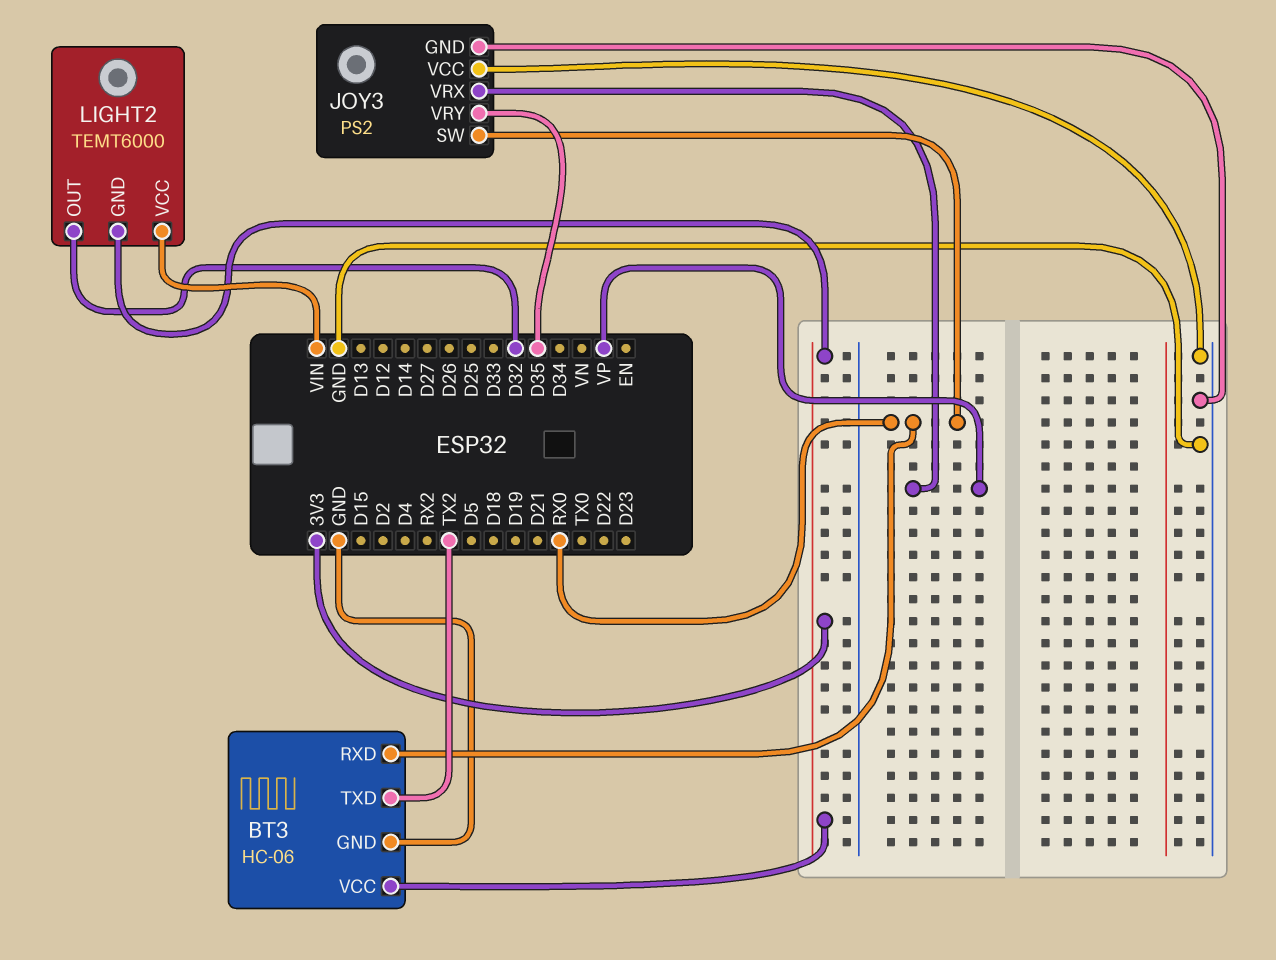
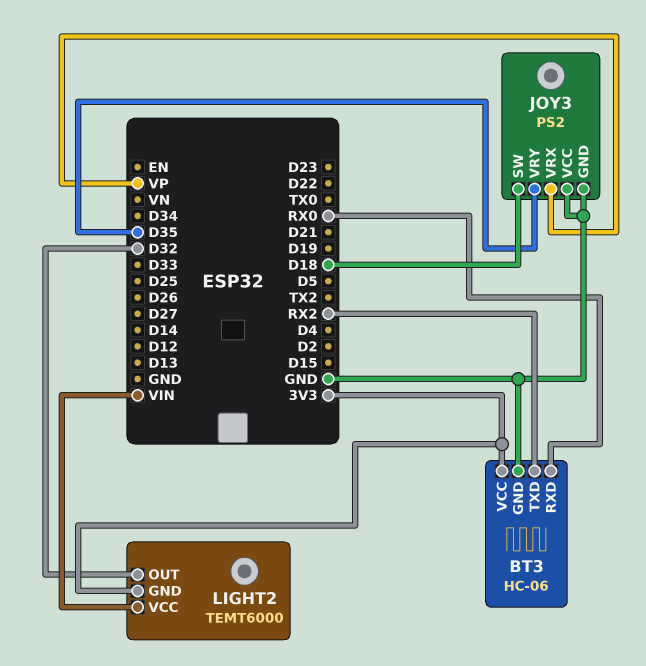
BT3 pin TXD: TX2 -> RX2
JOY3 pin SW: RX0 -> D18

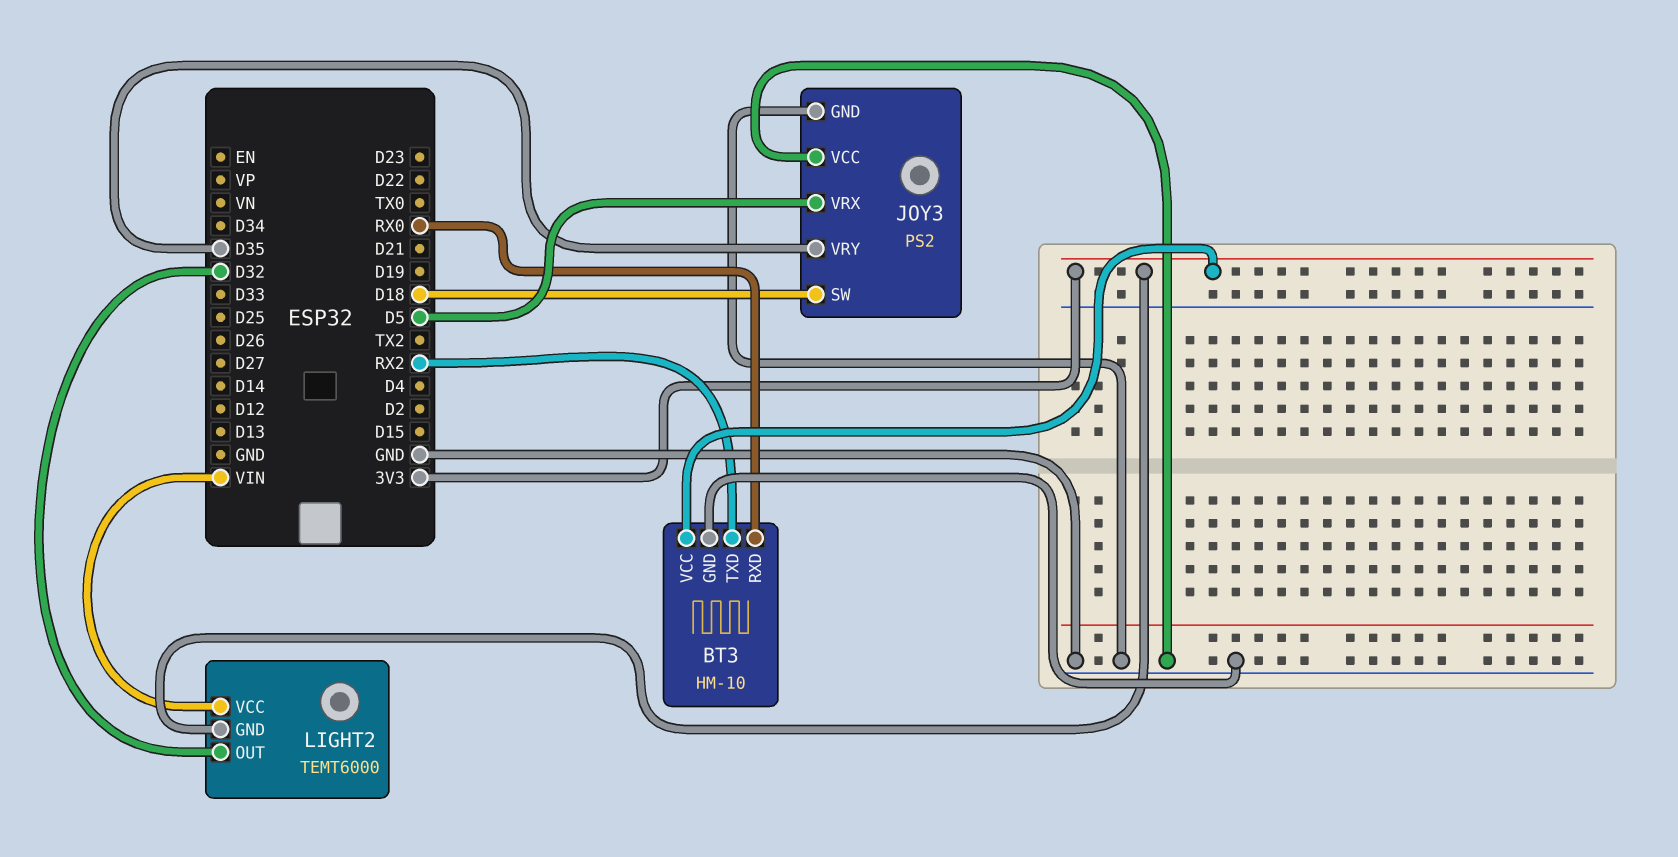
BT3: HC-06 -> HM-10
JOY3 pin VRX: VP -> D5

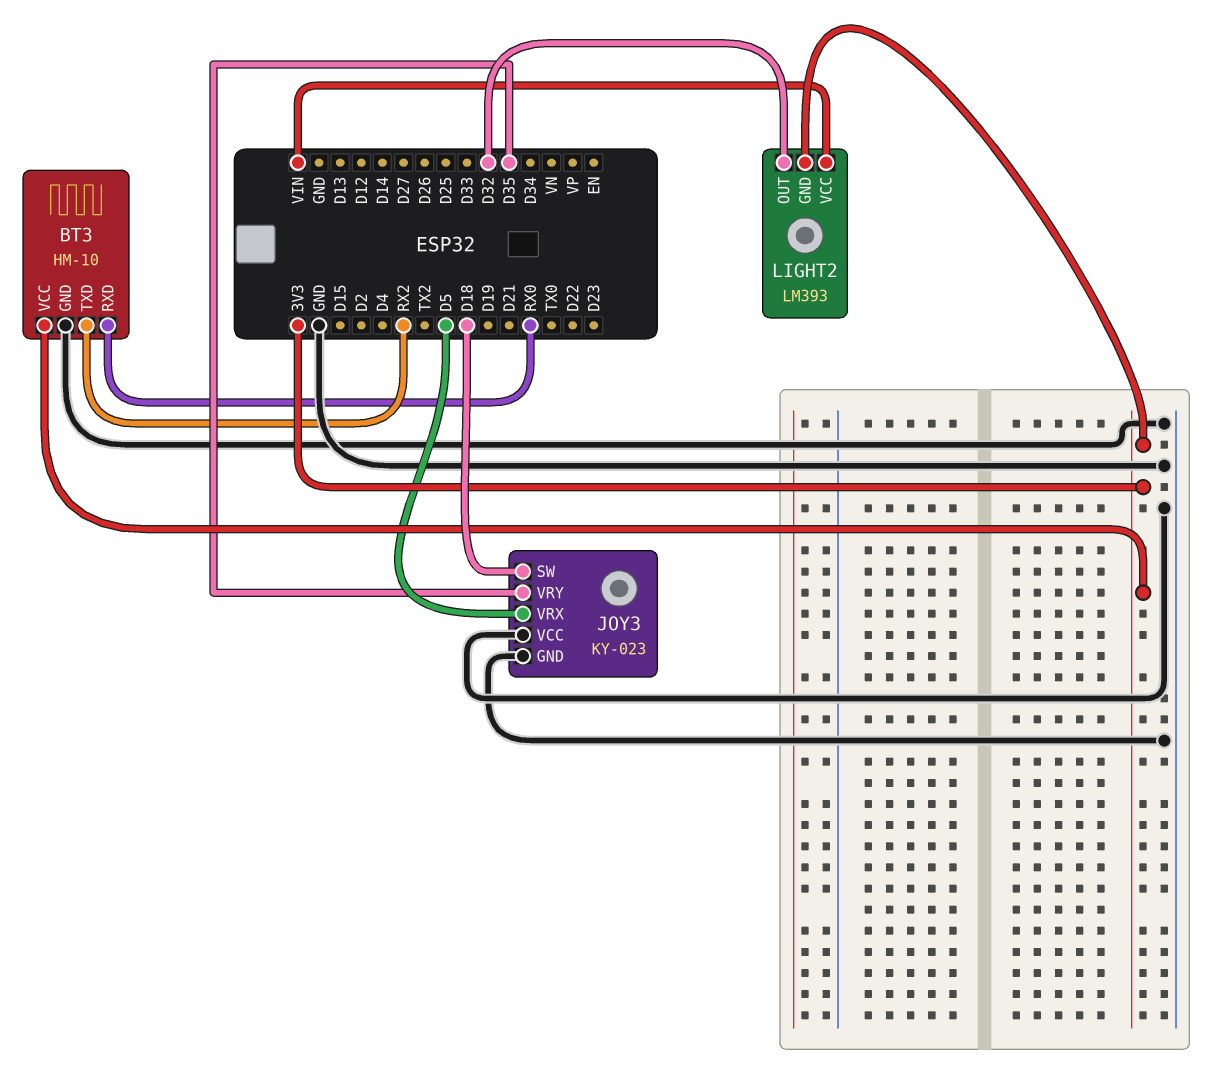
JOY3: PS2 -> KY-023
LIGHT2: TEMT6000 -> LM393

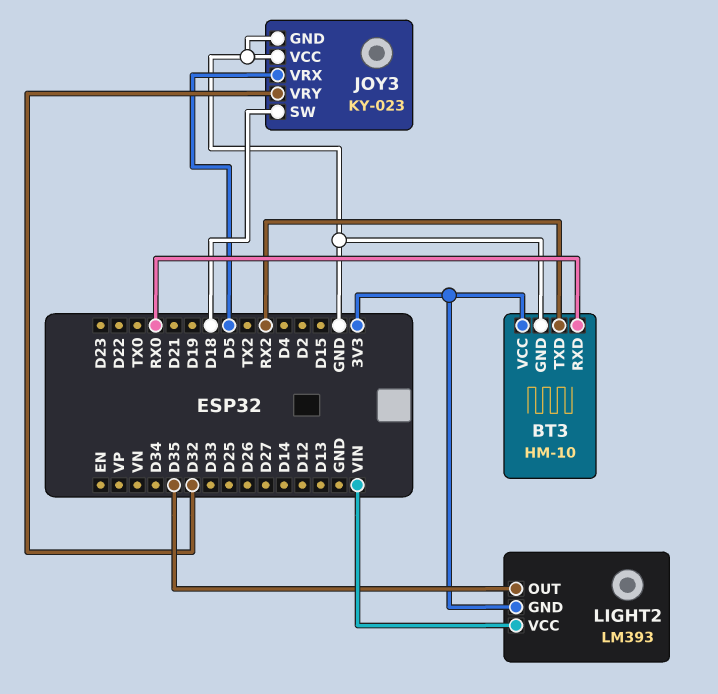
JOY3 pin VRY: D35 -> D32
LIGHT2 pin OUT: D32 -> D35

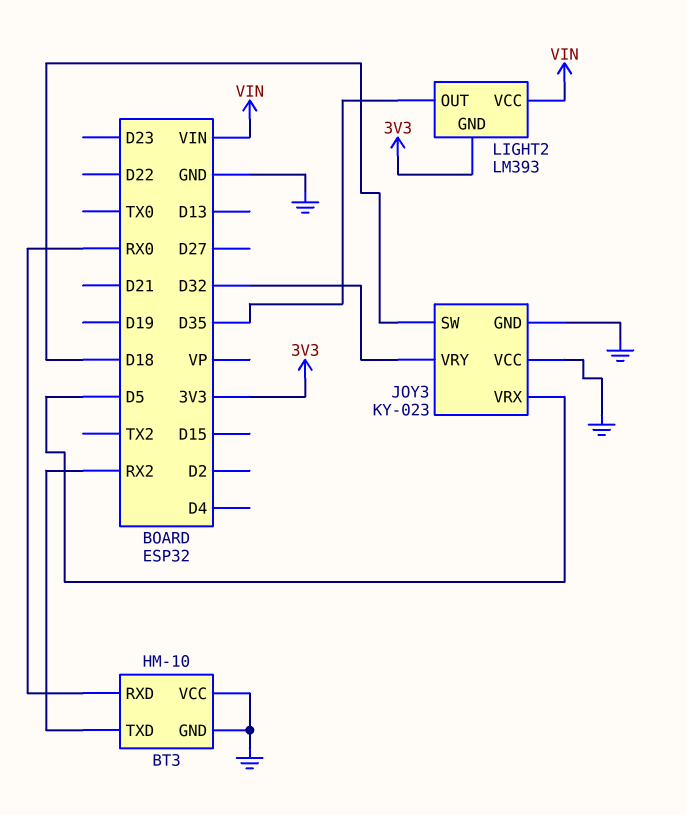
BT3 pin VCC: 3V3 -> GND

